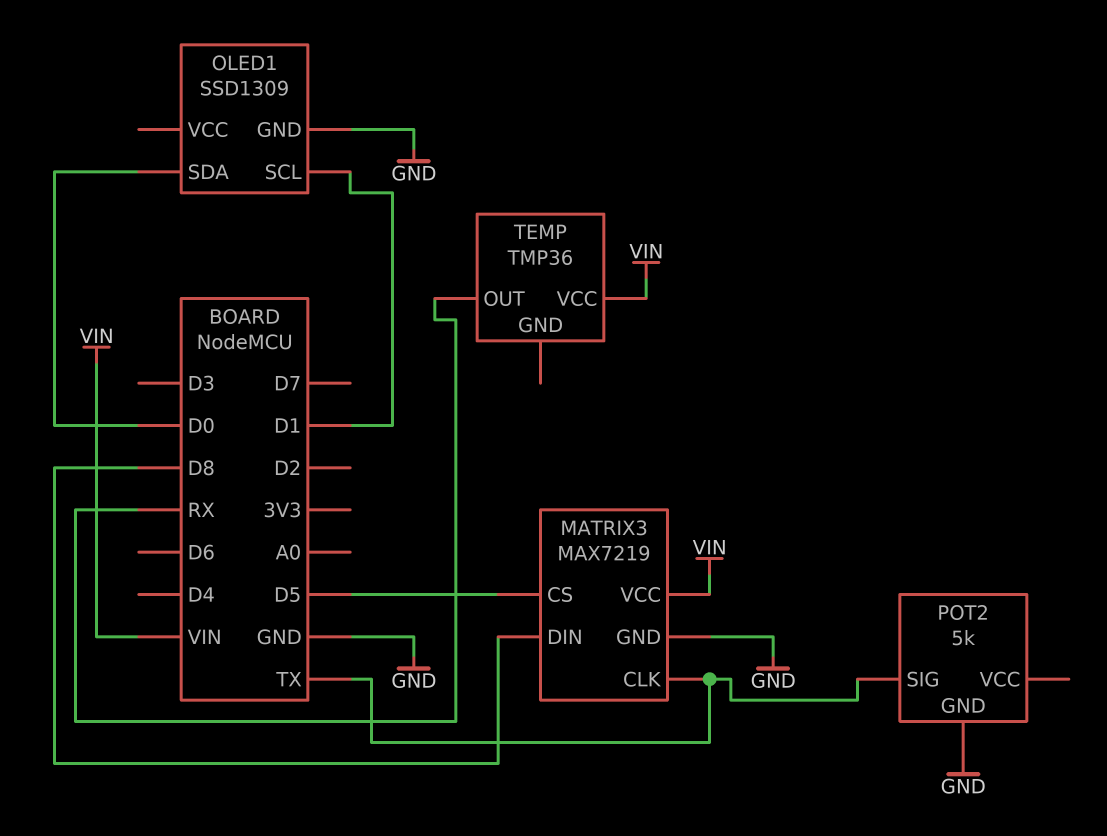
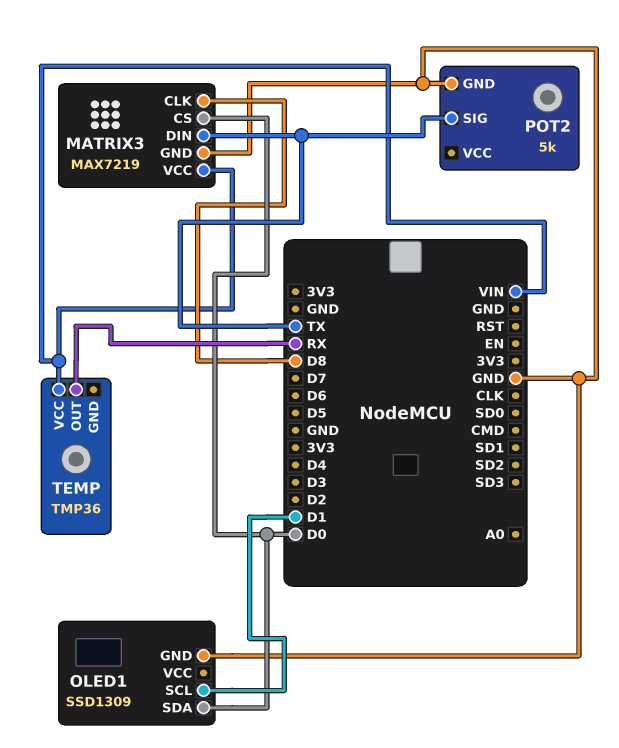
MATRIX3 pin CLK: TX -> D8
MATRIX3 pin CS: D5 -> D0
MATRIX3 pin DIN: D8 -> TX

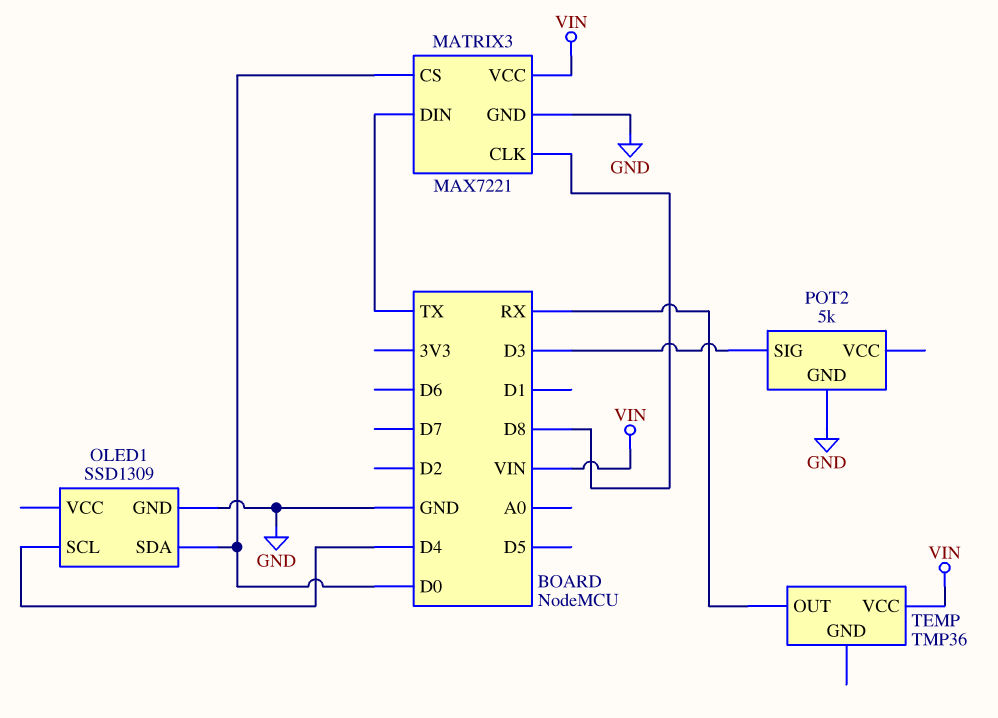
MATRIX3: MAX7219 -> MAX7221
OLED1 pin SCL: D1 -> D4
POT2 pin SIG: TX -> D3

